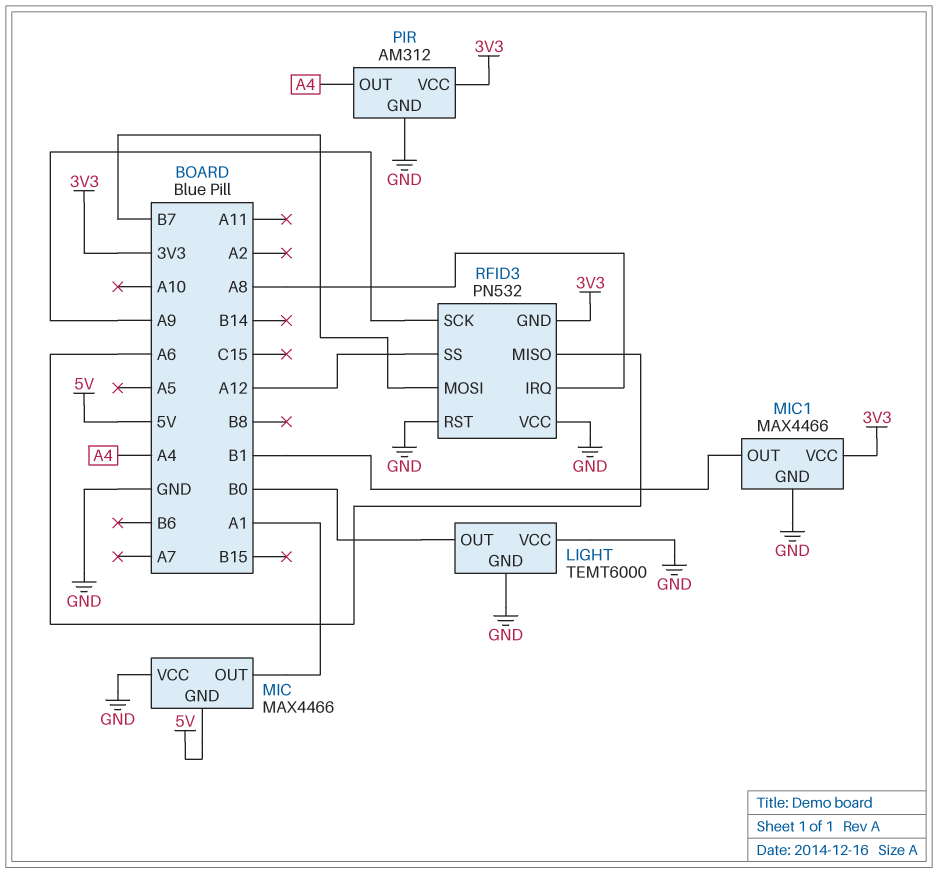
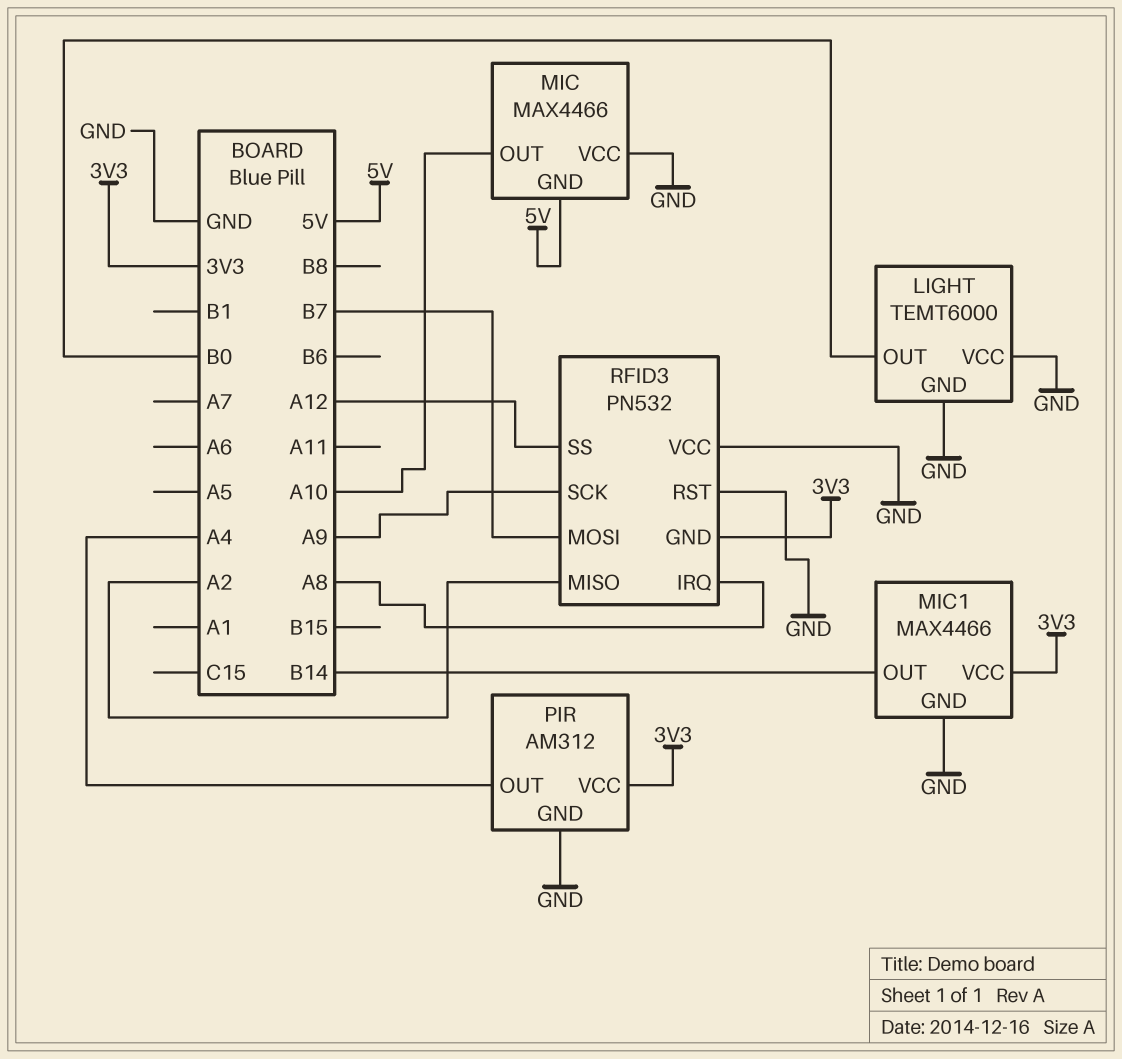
MIC pin OUT: A1 -> A10
MIC1 pin OUT: B1 -> B14
RFID3 pin MISO: A6 -> A2

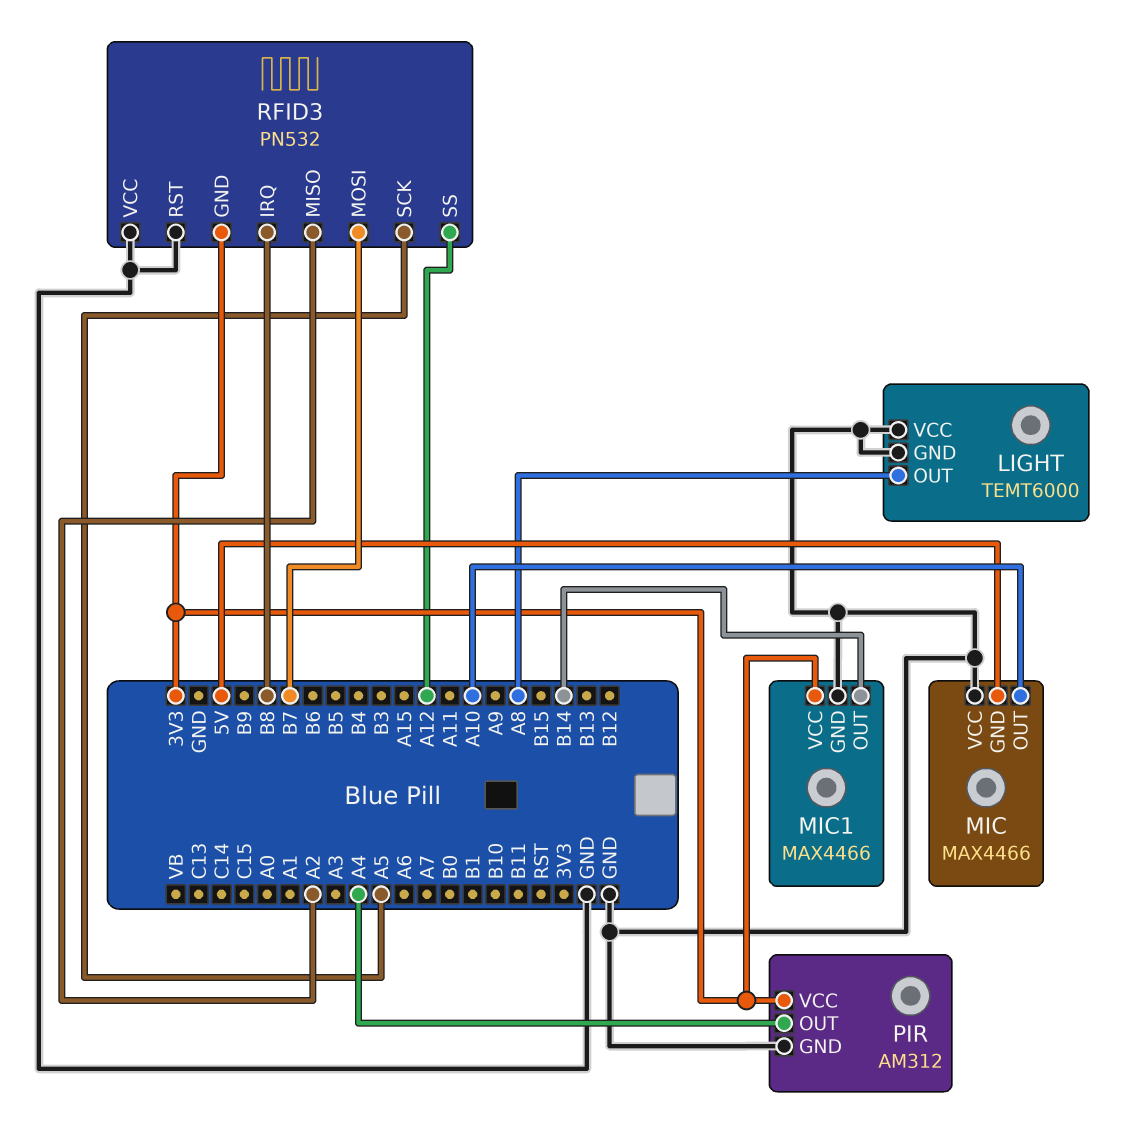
LIGHT pin OUT: B0 -> A8
RFID3 pin IRQ: A8 -> B8
RFID3 pin SCK: A9 -> A5

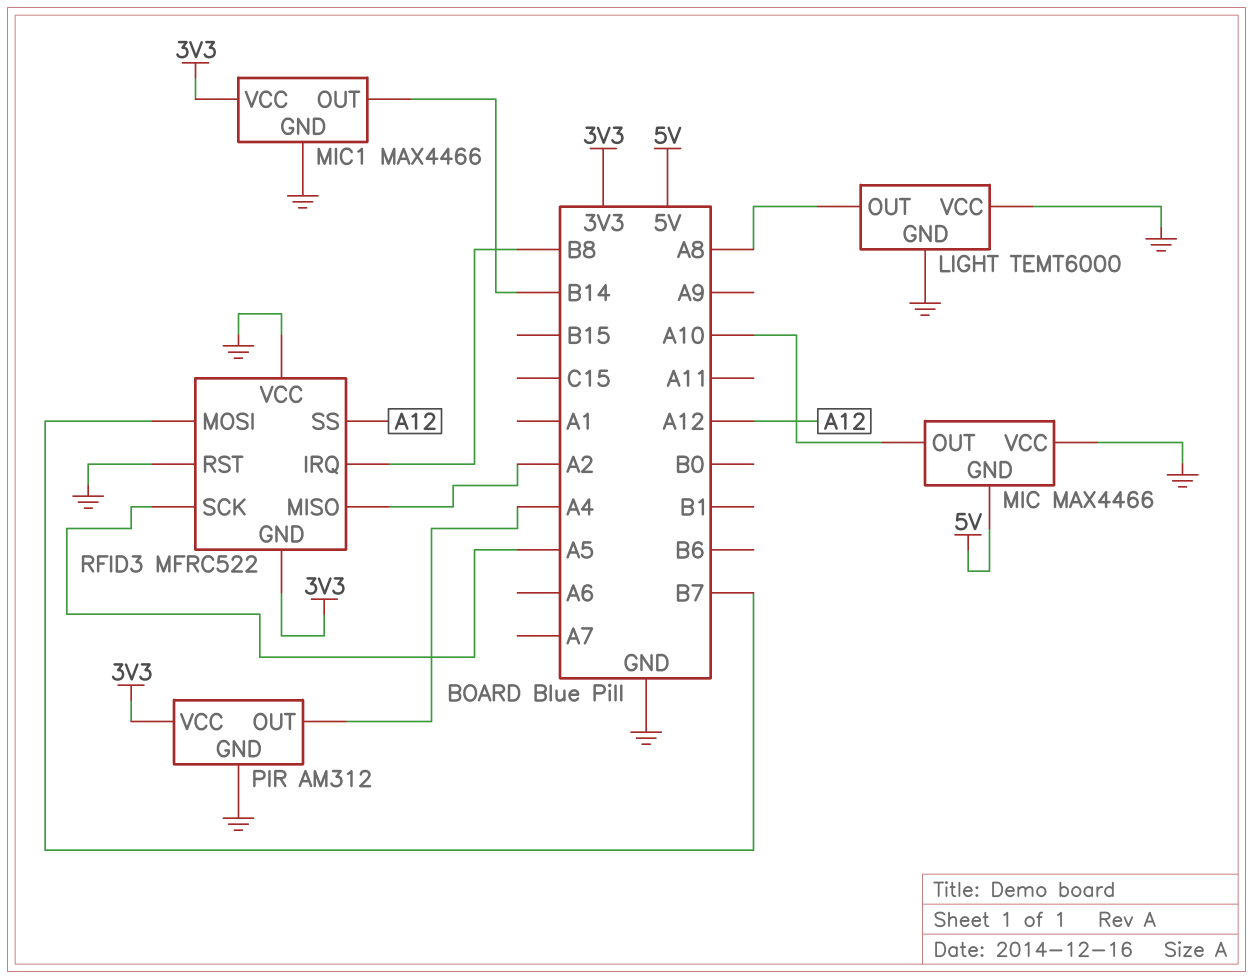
RFID3: PN532 -> MFRC522

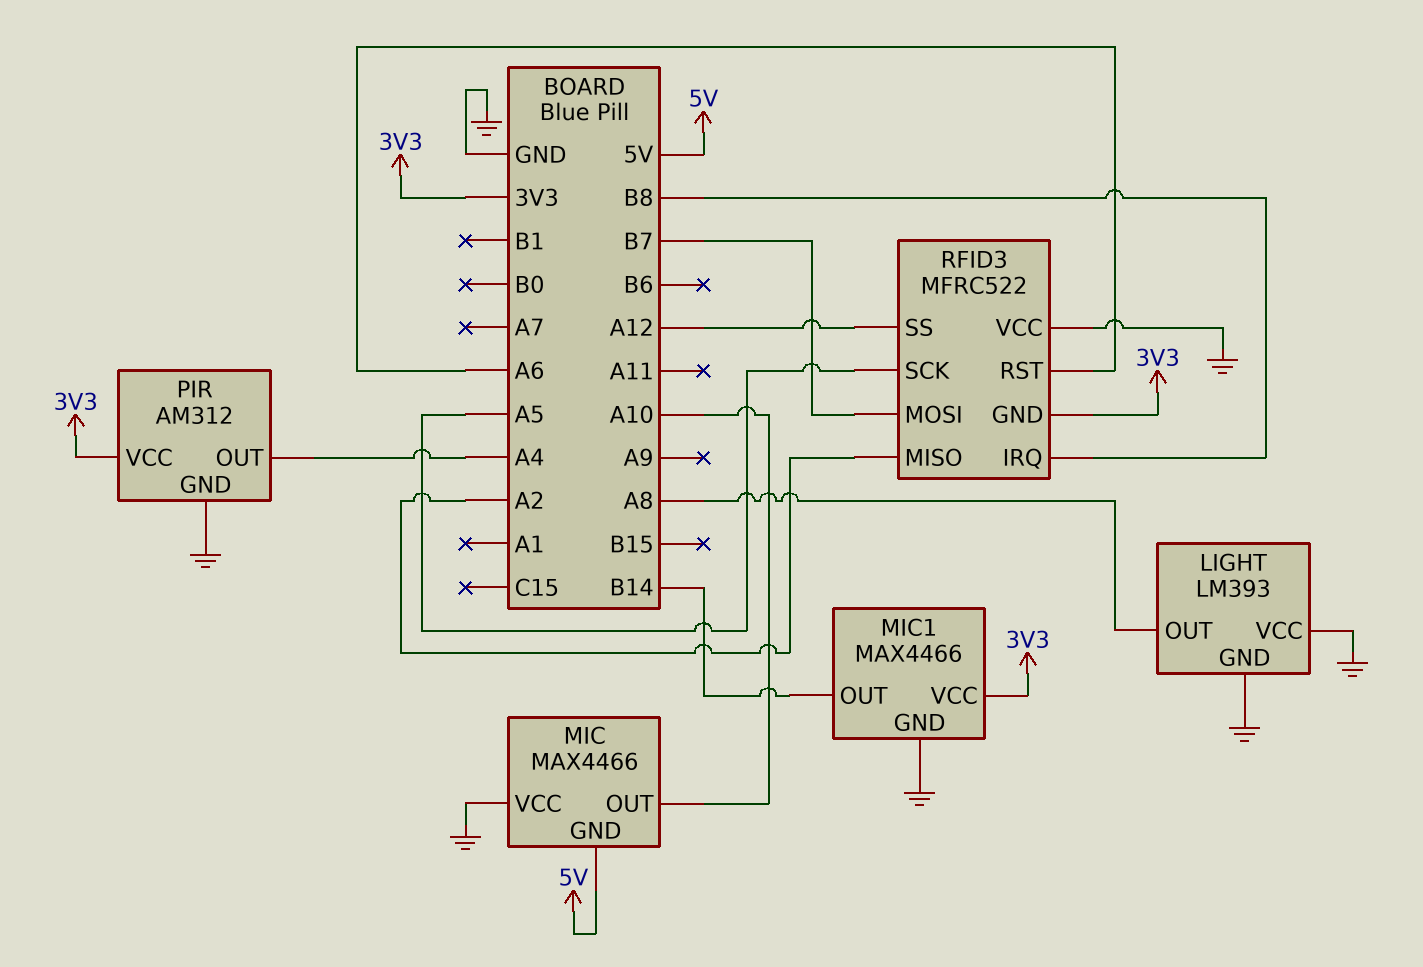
LIGHT: TEMT6000 -> LM393
RFID3 pin RST: GND -> A6

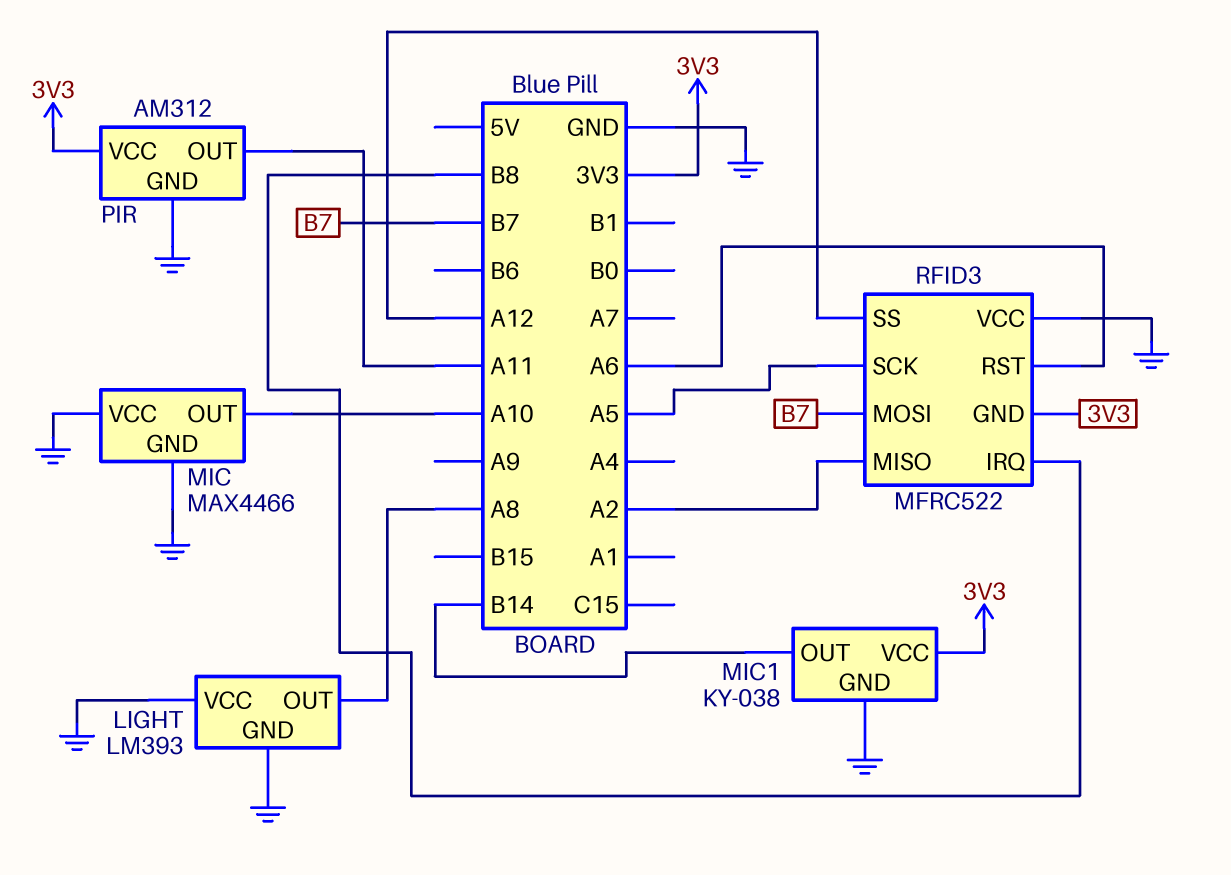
MIC pin GND: 5V -> GND
MIC1: MAX4466 -> KY-038
PIR pin OUT: A4 -> A11

